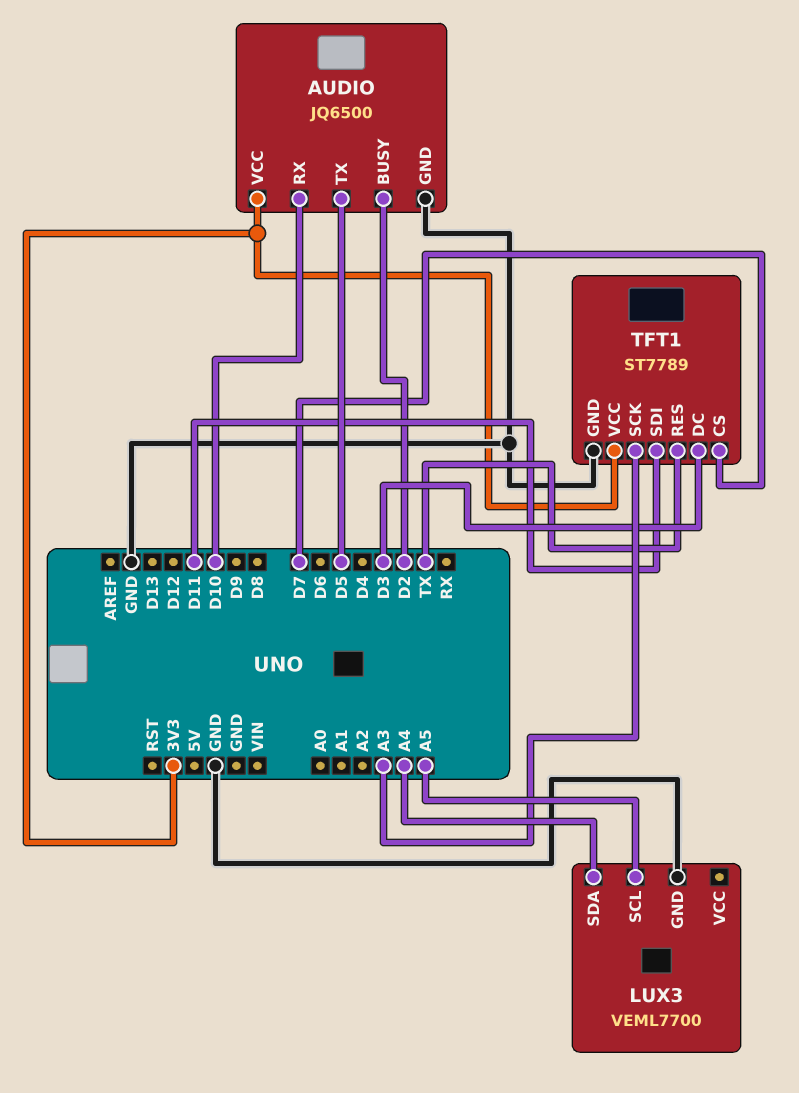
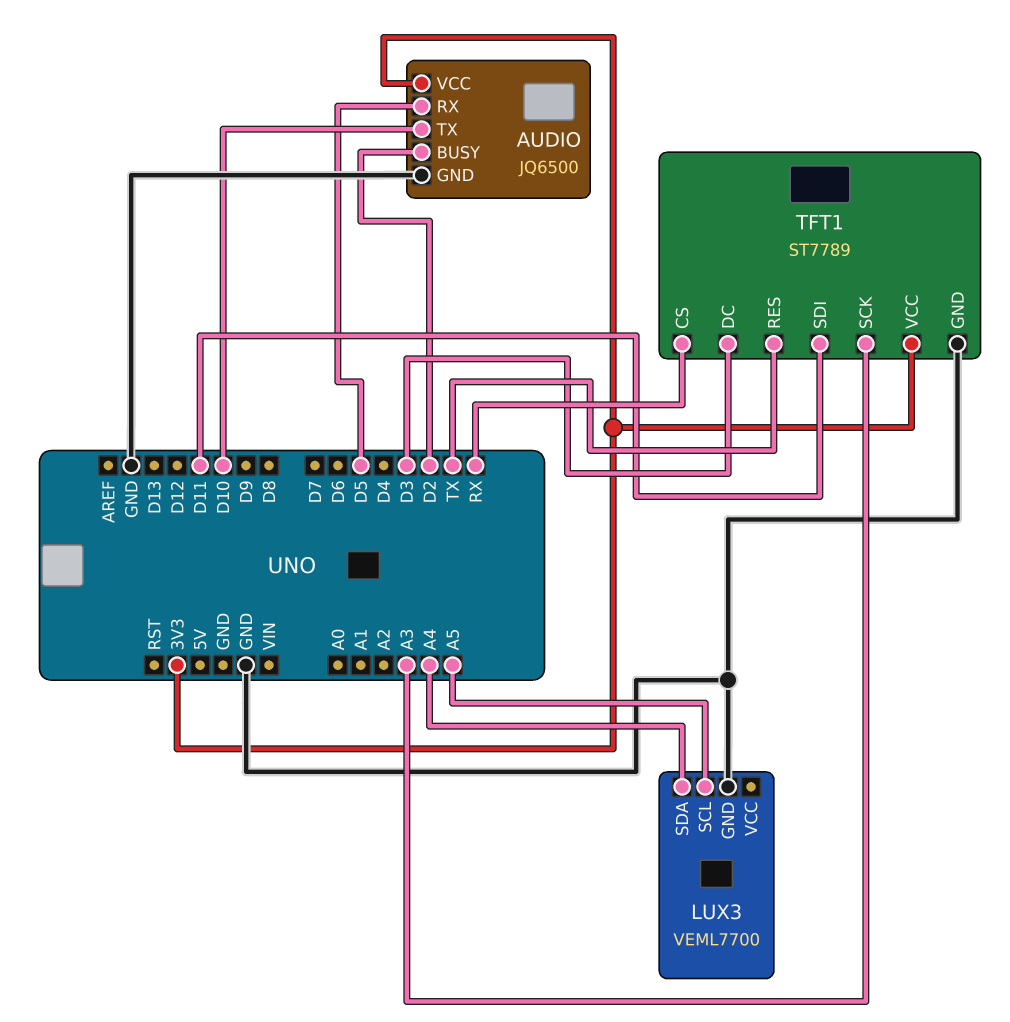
AUDIO pin RX: D10 -> D5
AUDIO pin TX: D5 -> D10
TFT1 pin CS: D7 -> RX

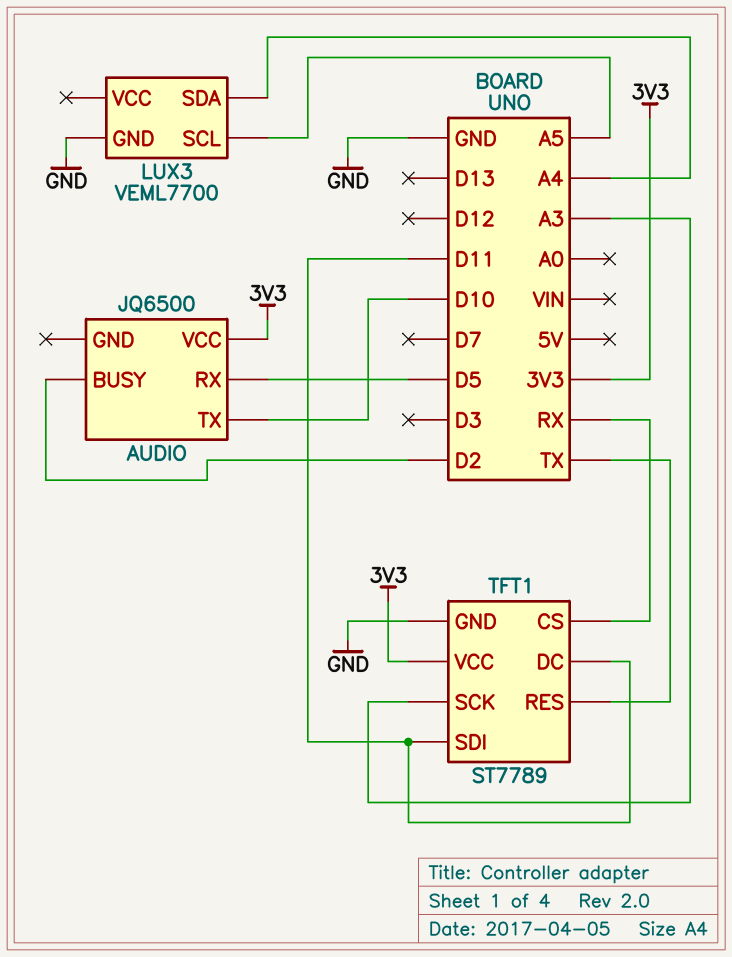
AUDIO pin GND: GND -> none
TFT1 pin DC: D3 -> D11

